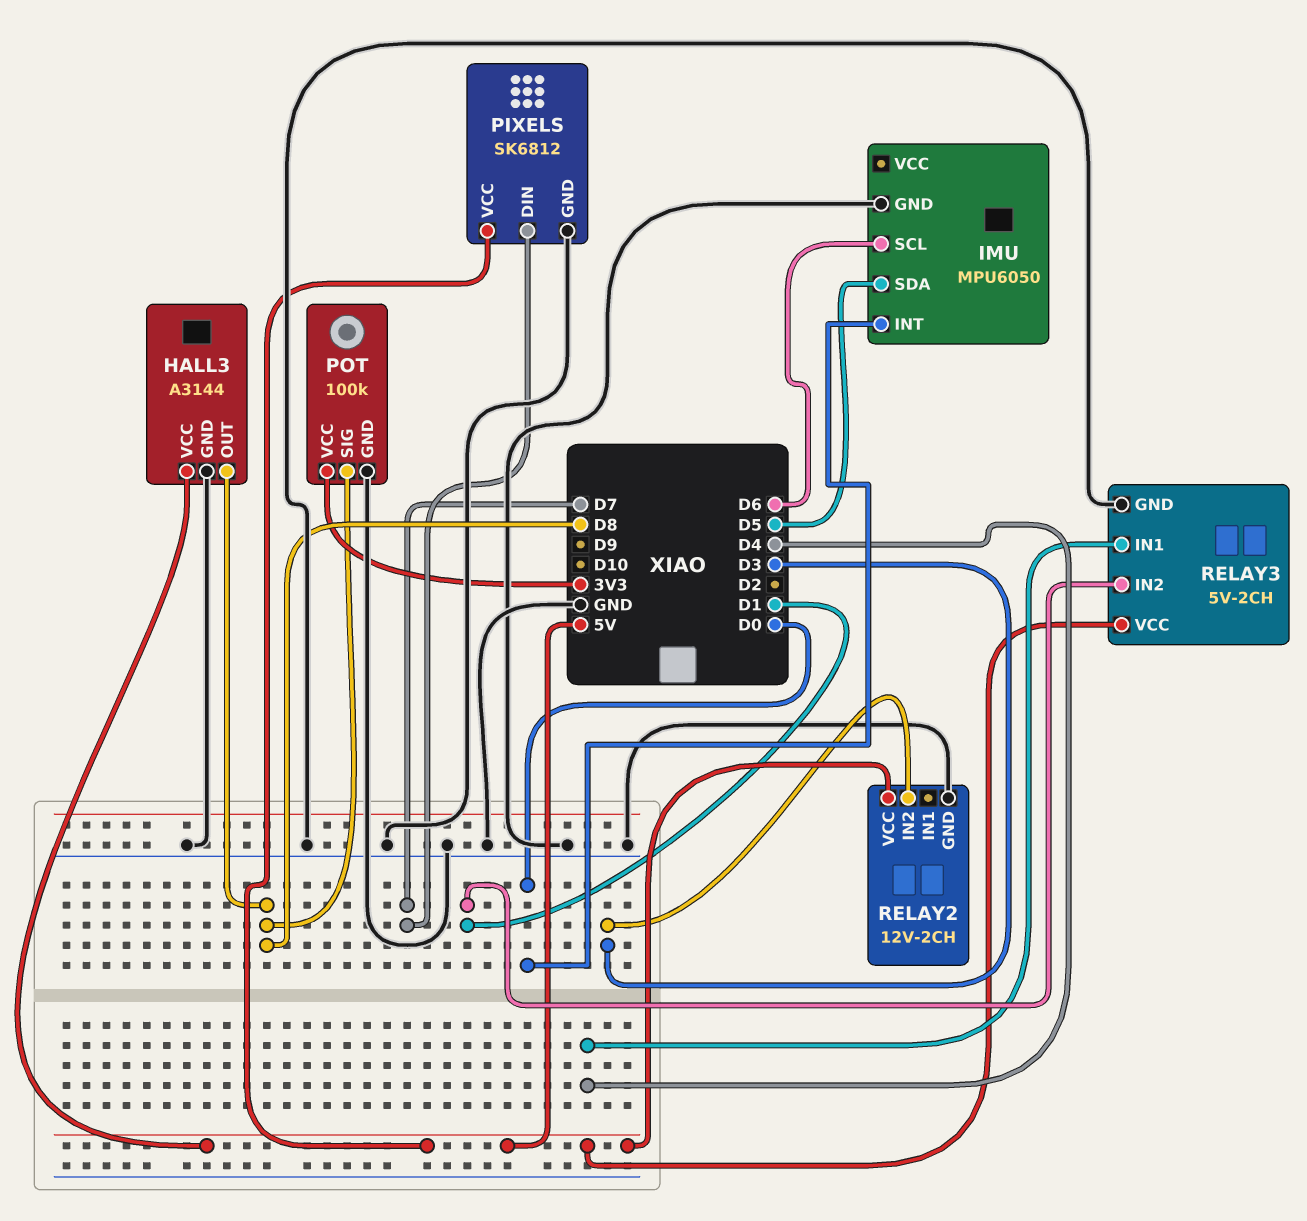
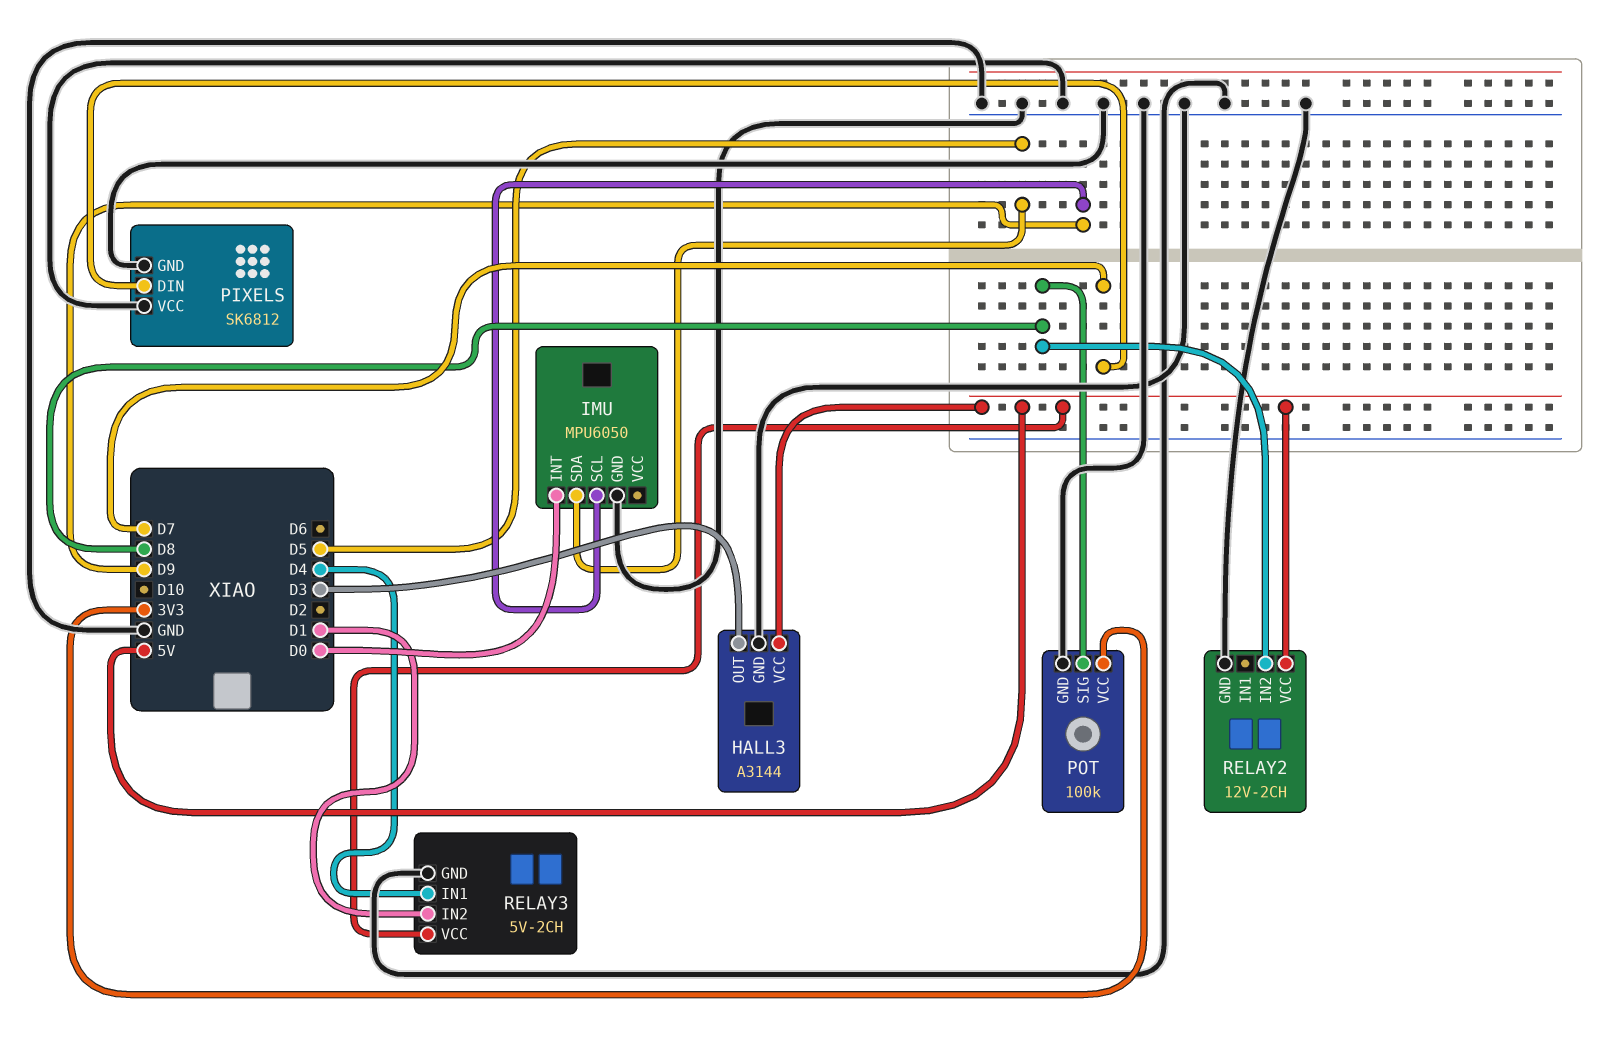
HALL3 pin OUT: D8 -> D3
IMU pin SCL: D6 -> D9
PIXELS pin VCC: 5V -> GND
RELAY2 pin IN2: D3 -> D8

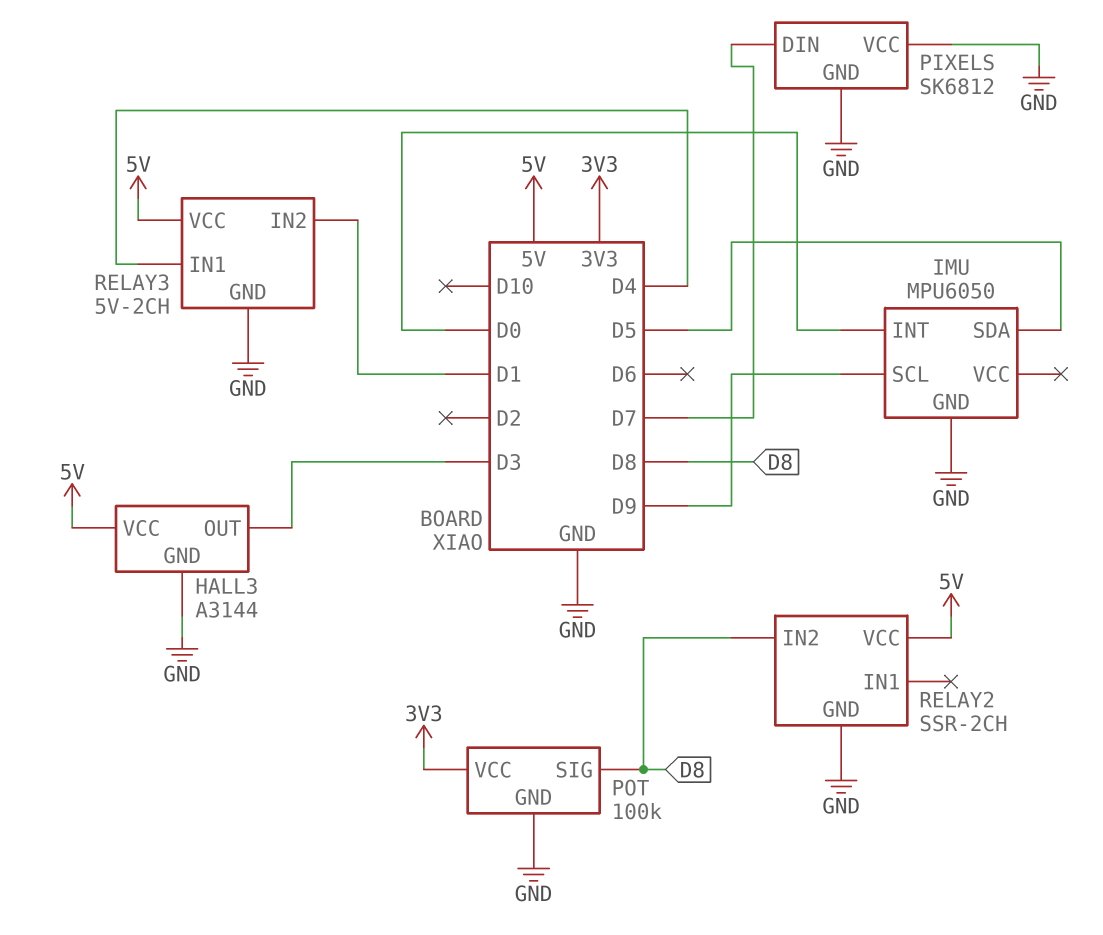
RELAY2: 12V-2CH -> SSR-2CH

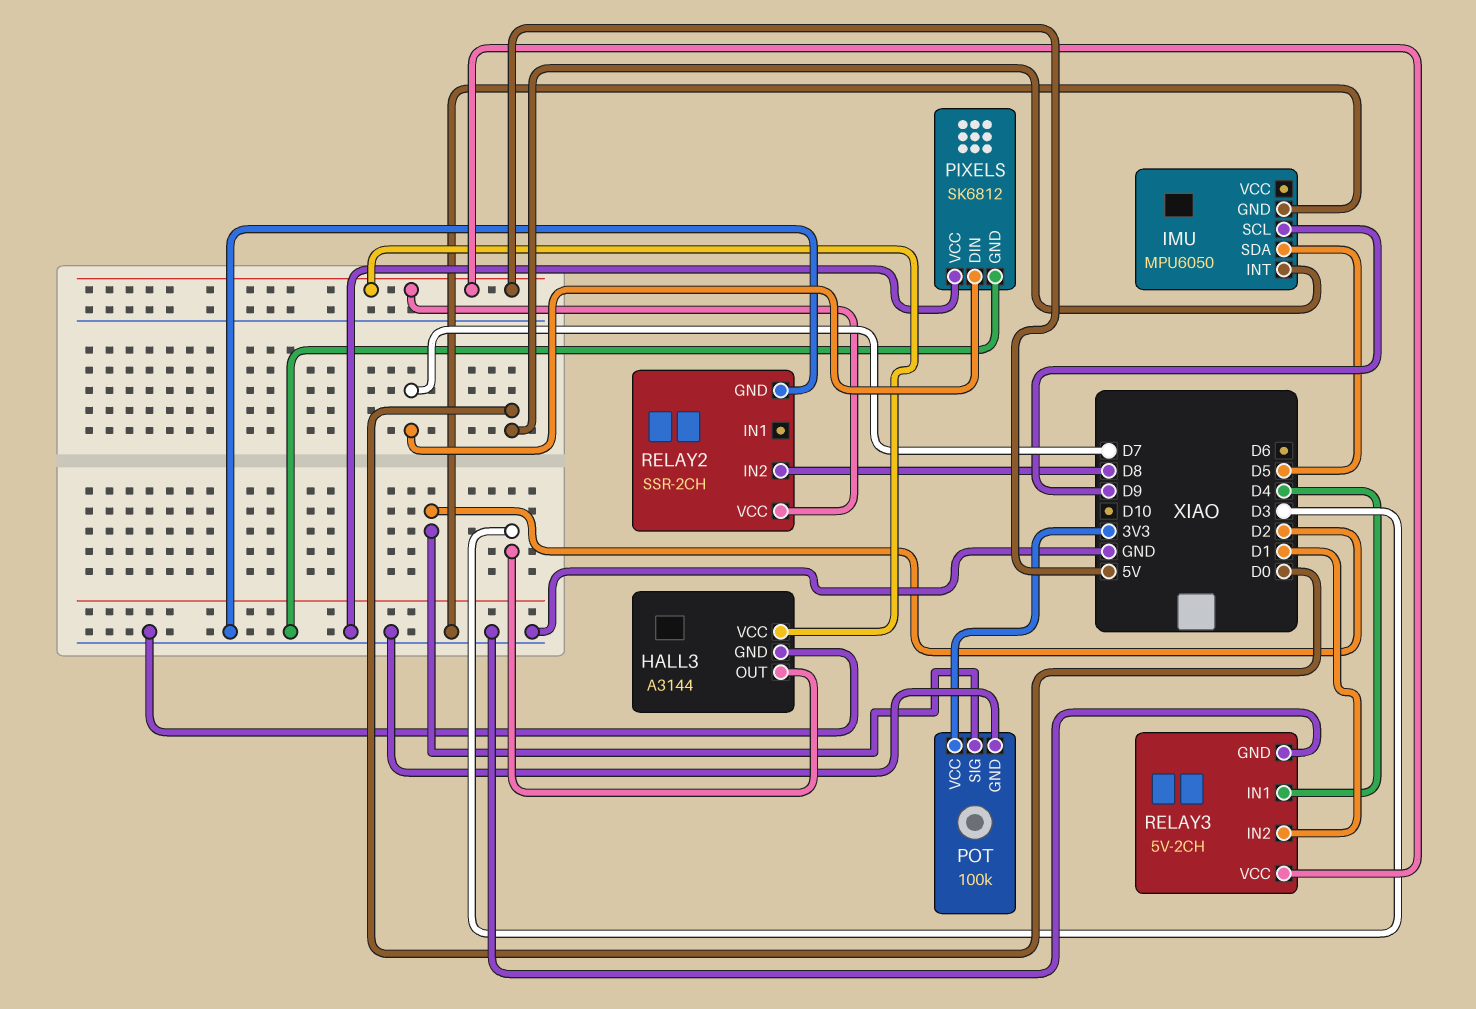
POT pin SIG: D8 -> D2

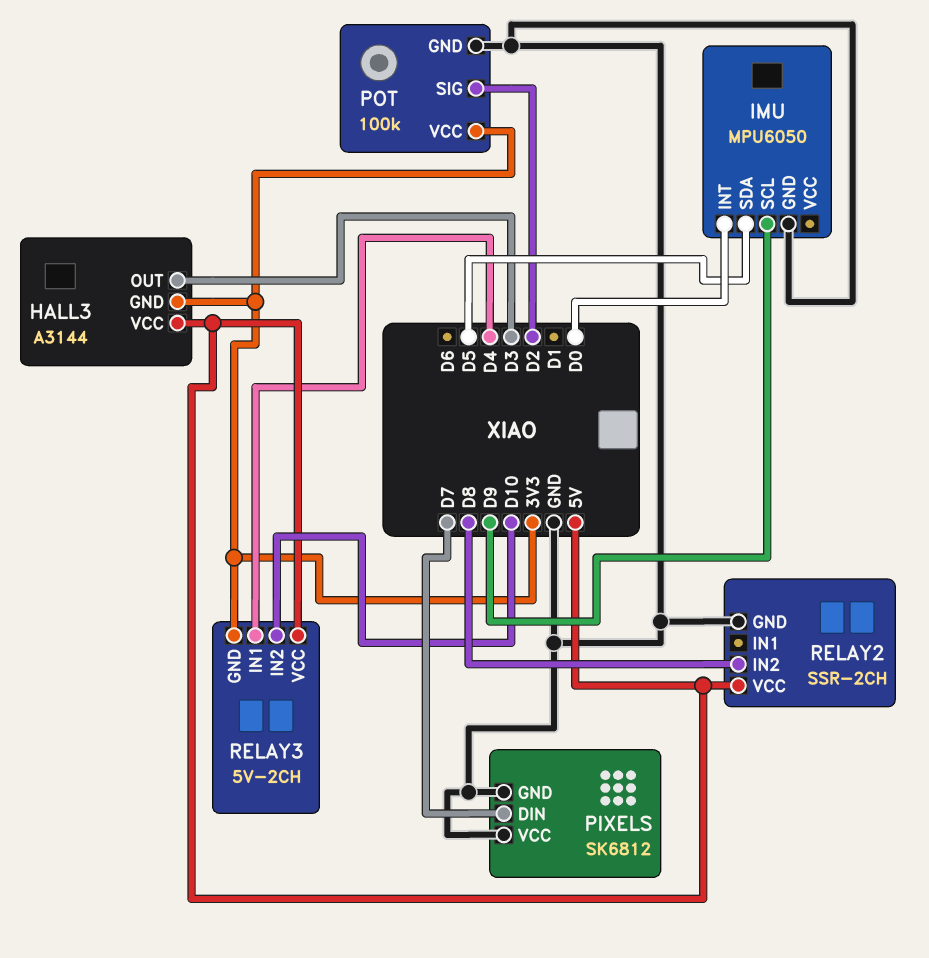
HALL3 pin GND: GND -> 3V3
RELAY3 pin GND: GND -> 3V3
RELAY3 pin IN2: D1 -> D10

